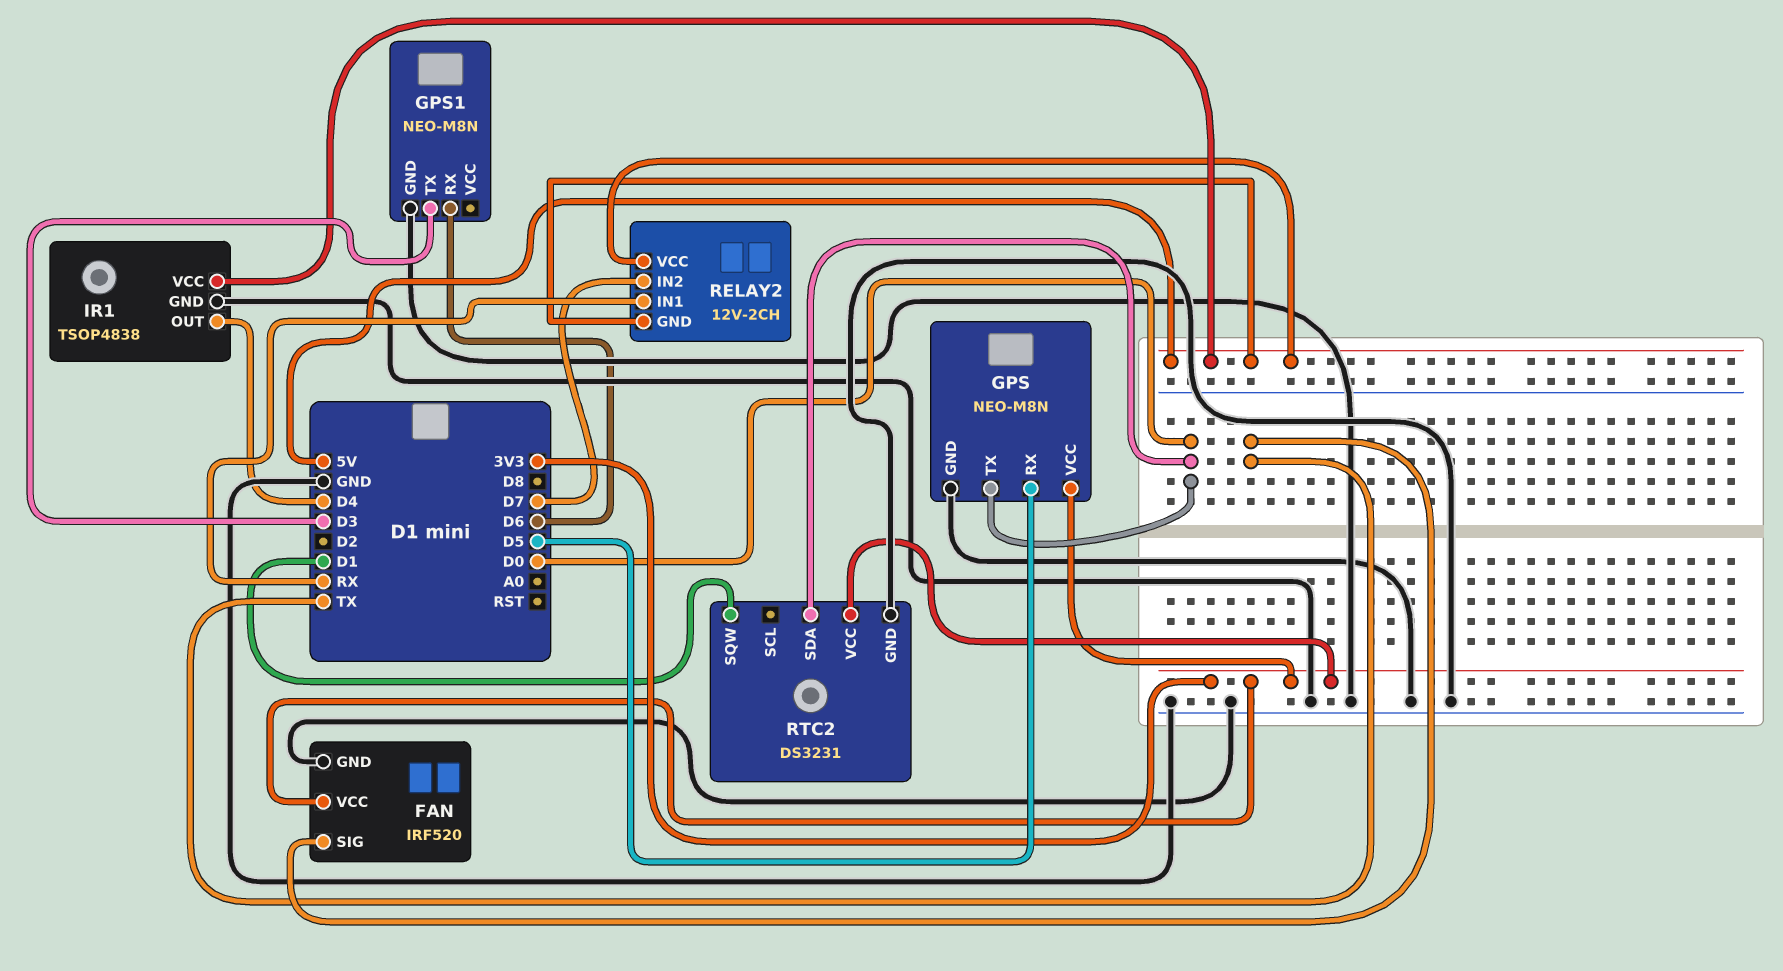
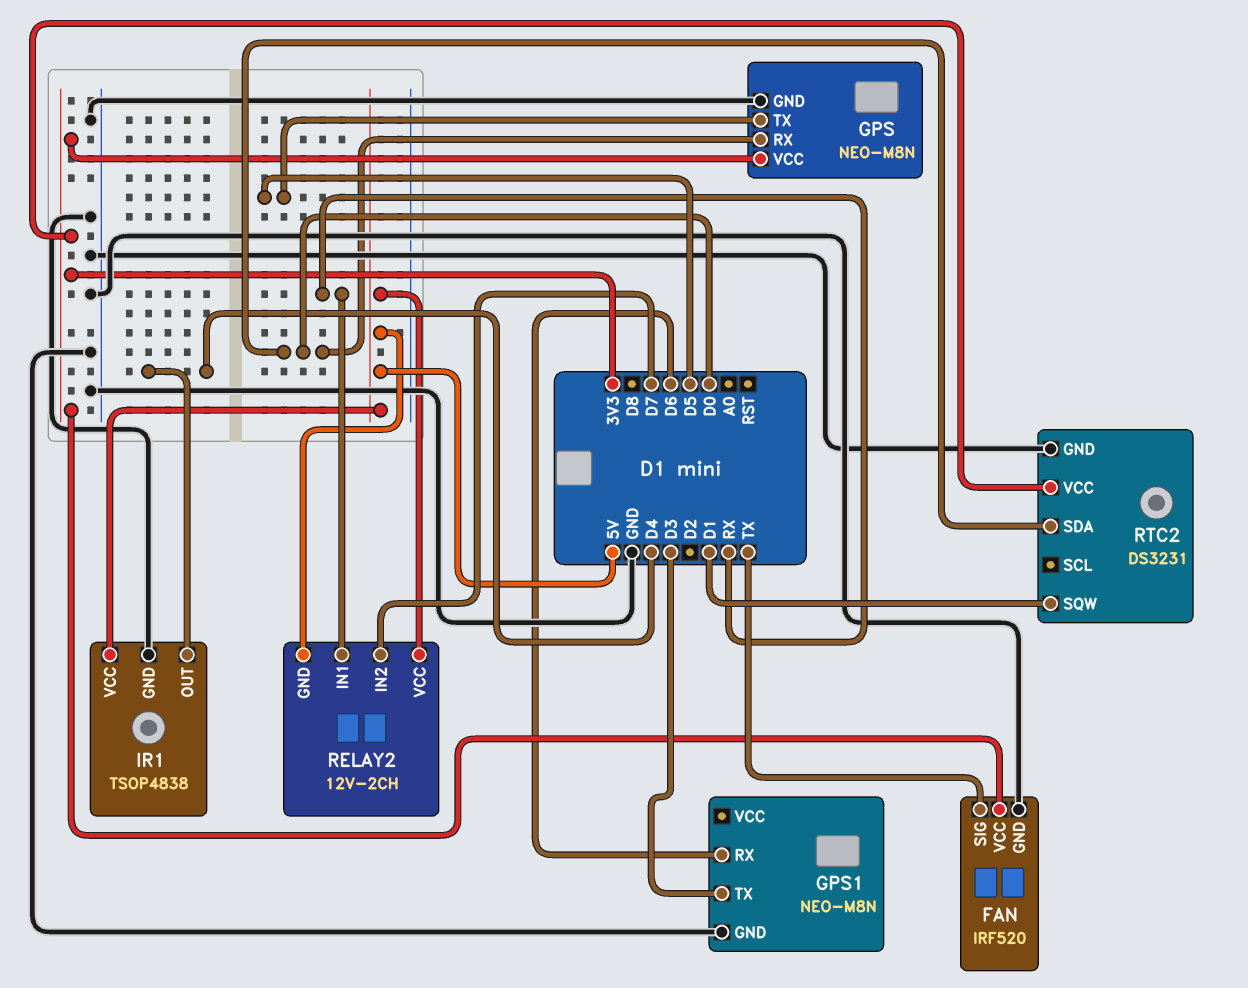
GPS pin RX: D5 -> D0
GPS pin TX: D0 -> D5

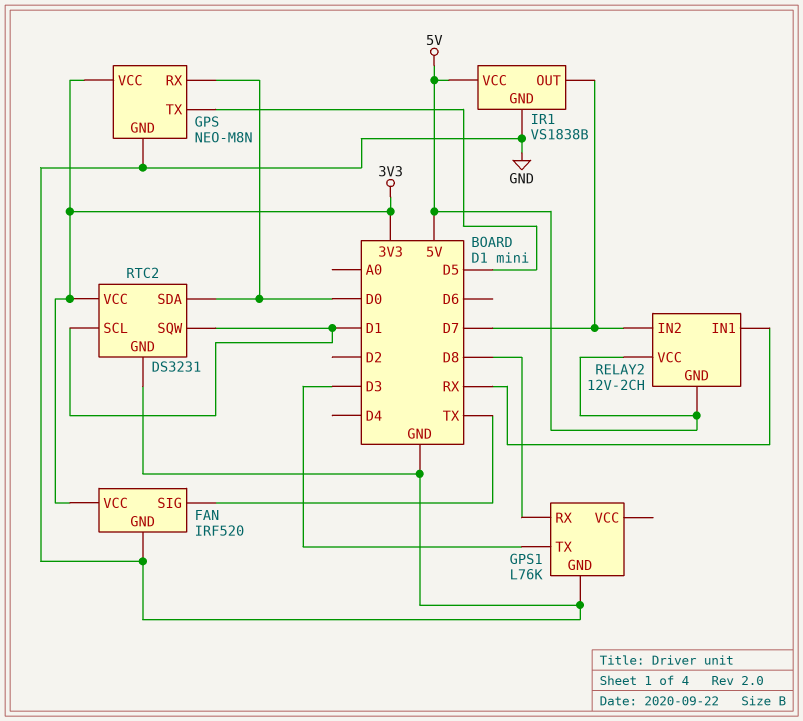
GPS1: NEO-M8N -> L76K
GPS1 pin RX: D6 -> D8
IR1: TSOP4838 -> VS1838B
IR1 pin OUT: D4 -> D7
RTC2 pin SCL: none -> D1

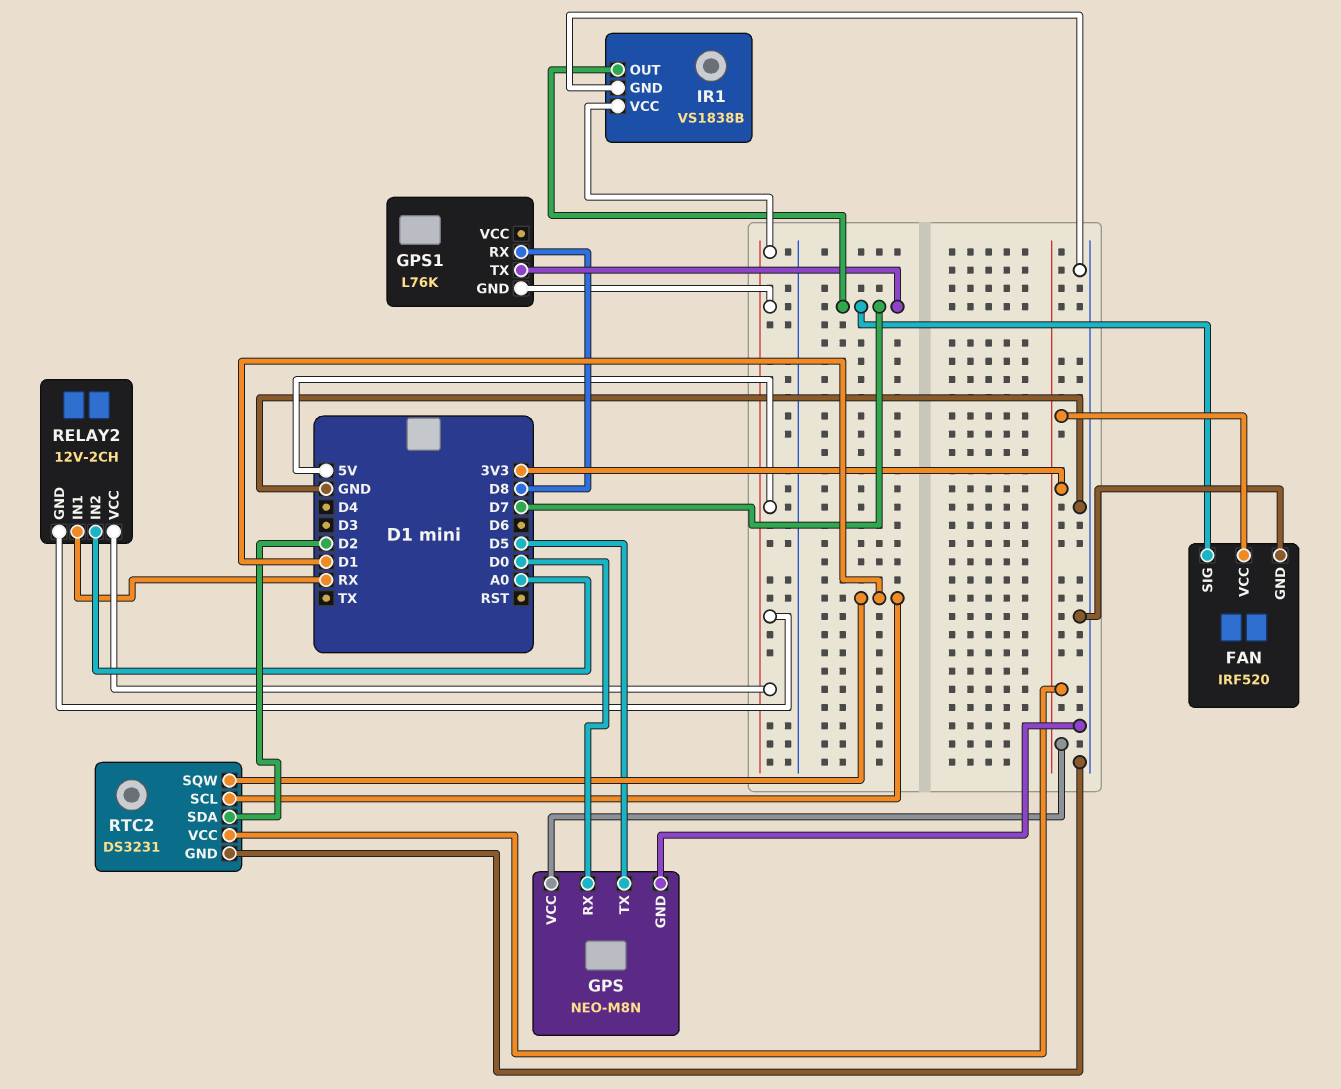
FAN pin SIG: TX -> D7
GPS1 pin GND: GND -> 5V
GPS1 pin TX: D3 -> D7
RELAY2 pin IN2: D7 -> A0
RTC2 pin SDA: D0 -> D2

